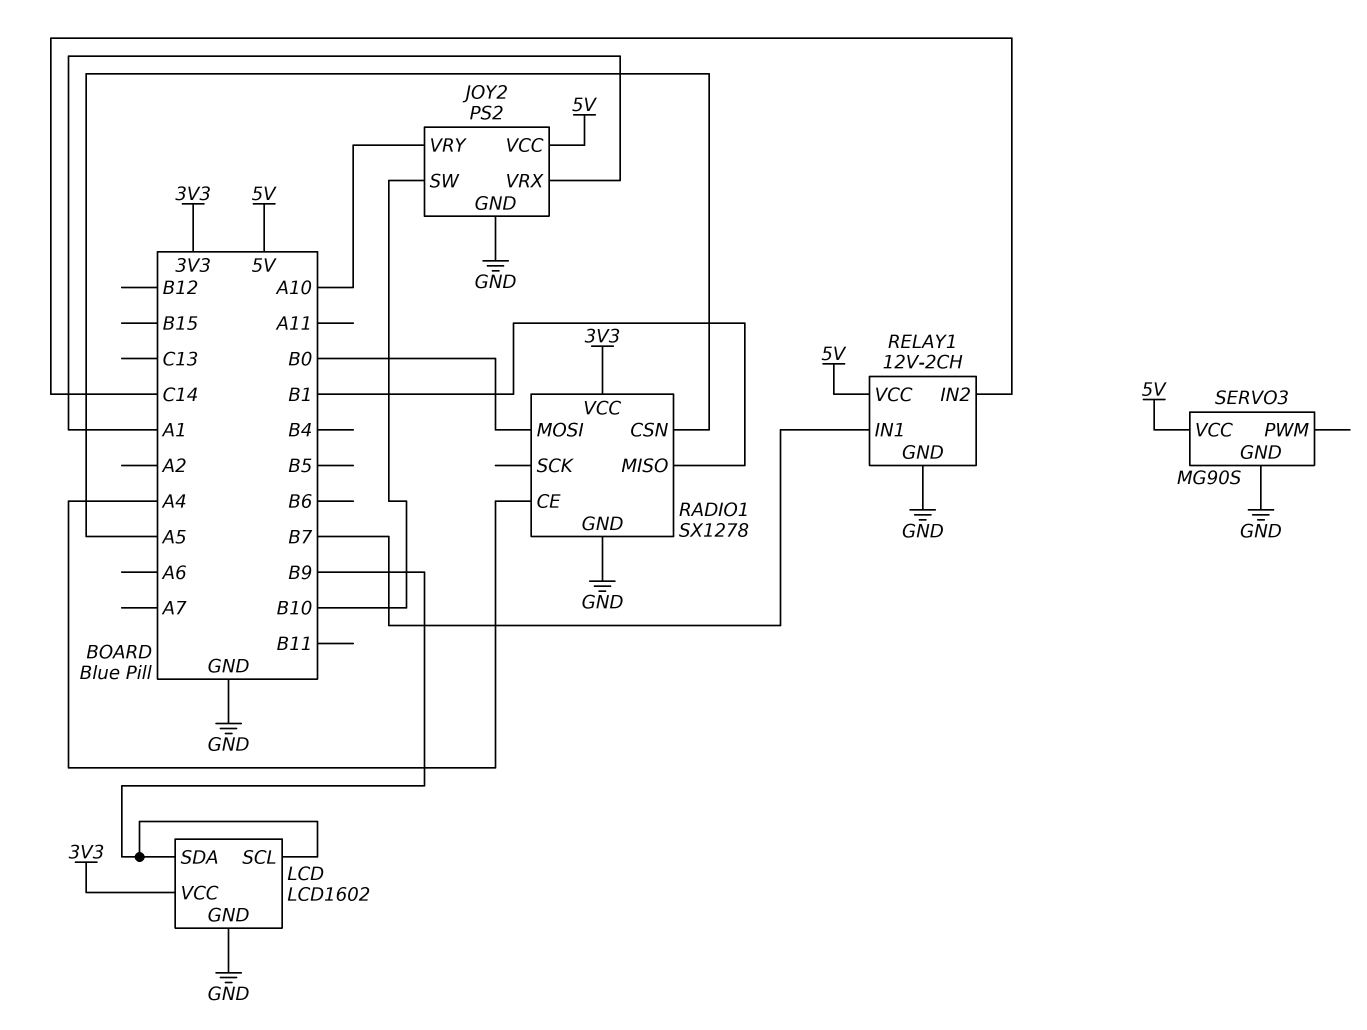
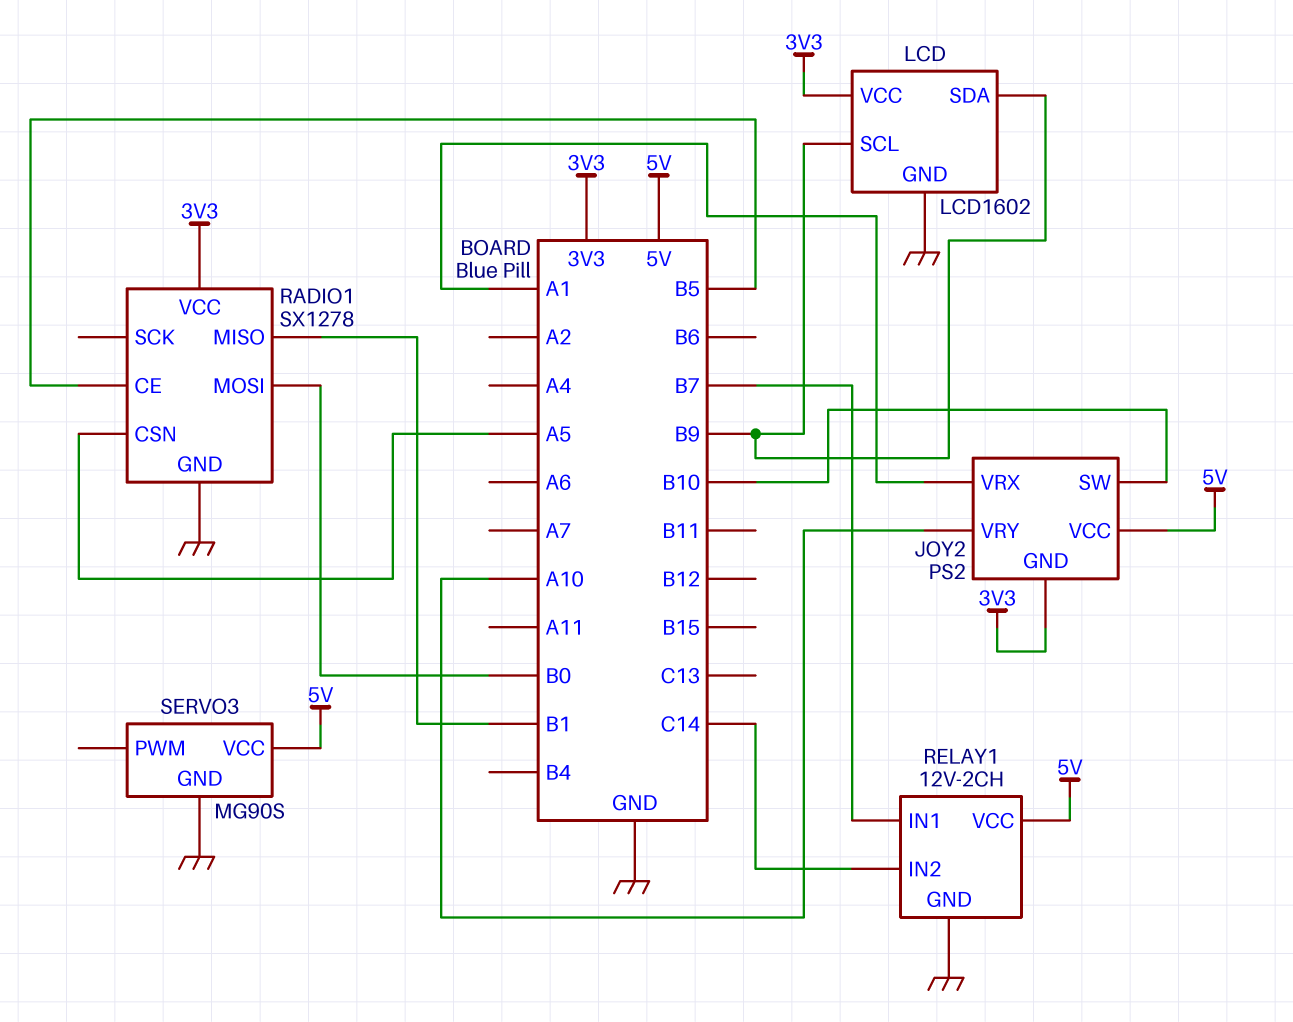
JOY2 pin GND: GND -> 3V3
RADIO1 pin CE: A4 -> B5

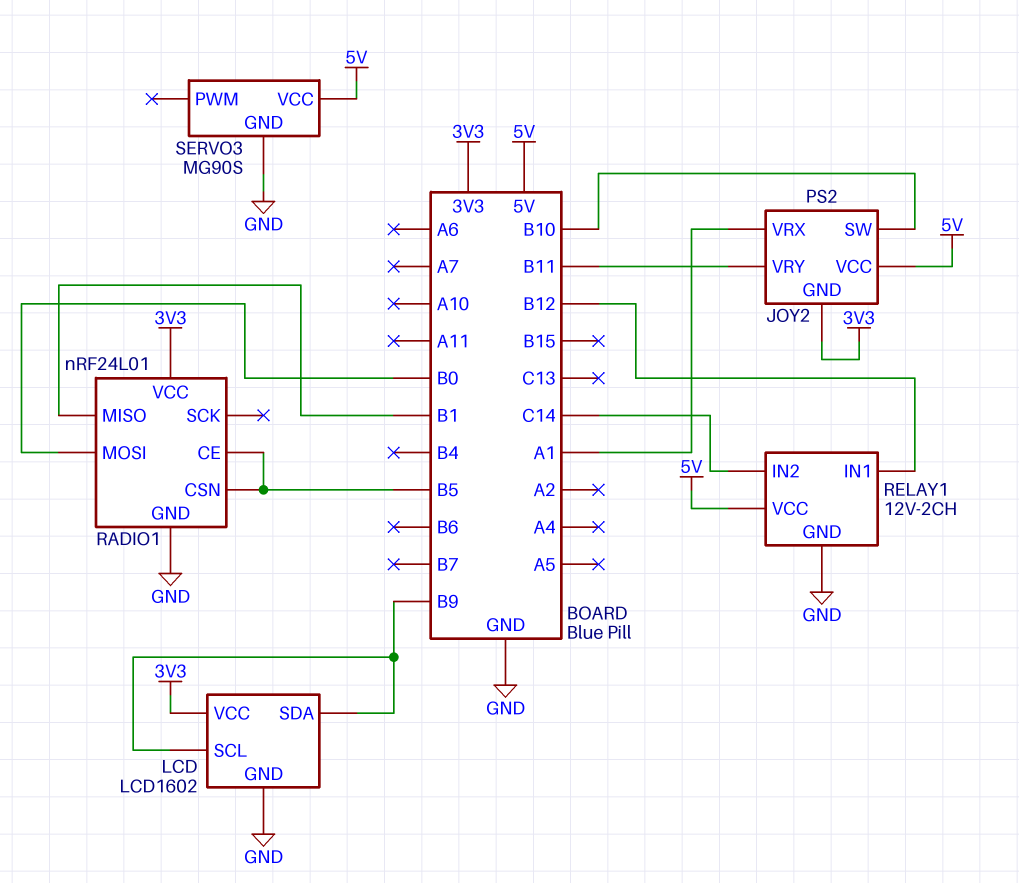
JOY2 pin VRY: A10 -> B11
RADIO1: SX1278 -> nRF24L01
RADIO1 pin CSN: A5 -> B5
RELAY1 pin IN1: B7 -> B12

